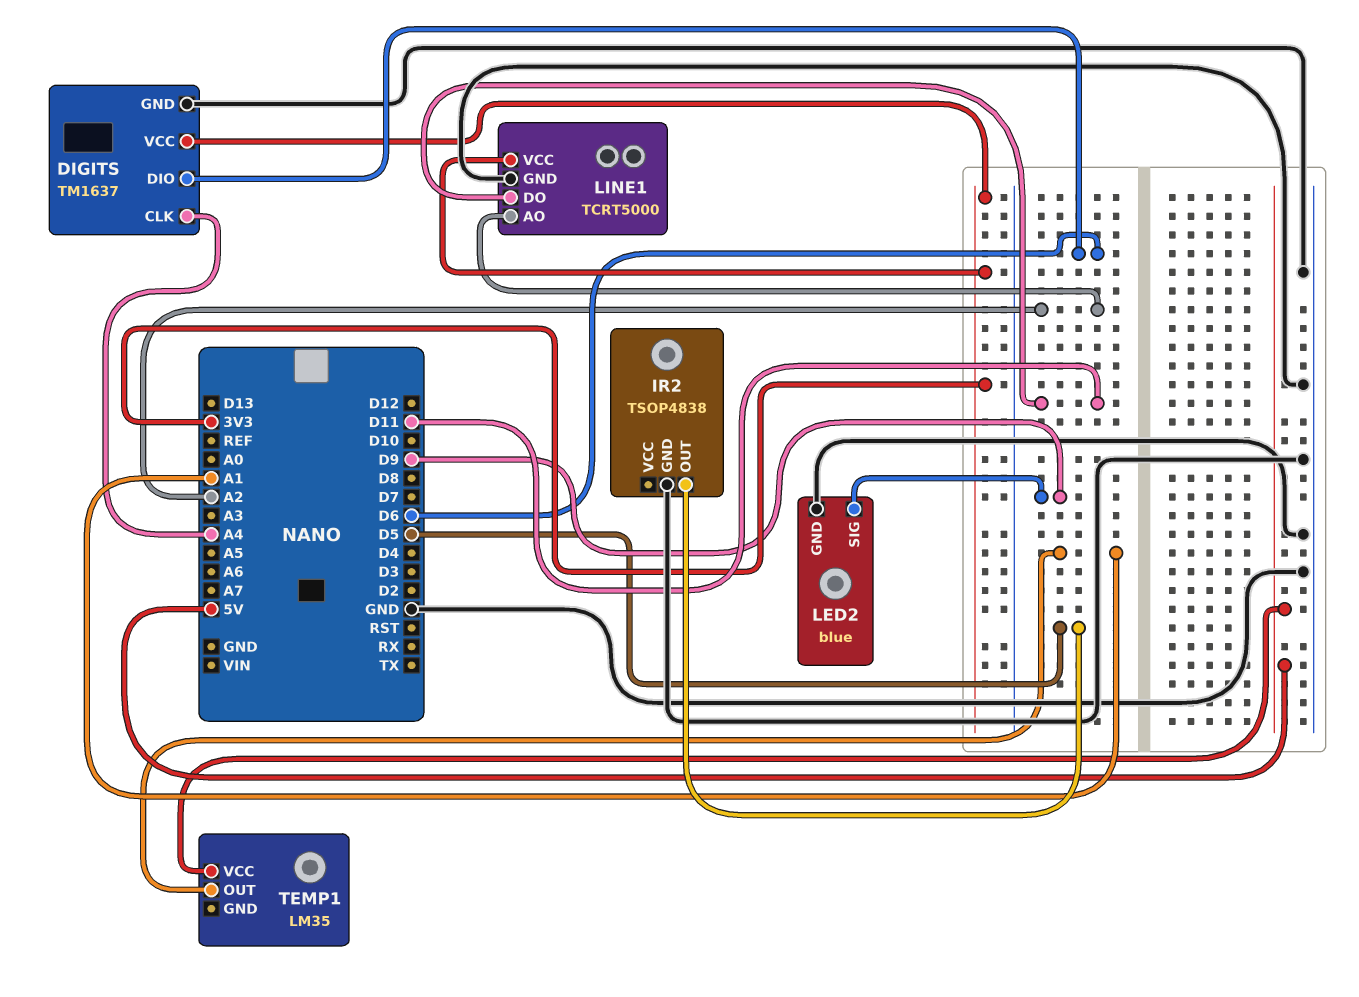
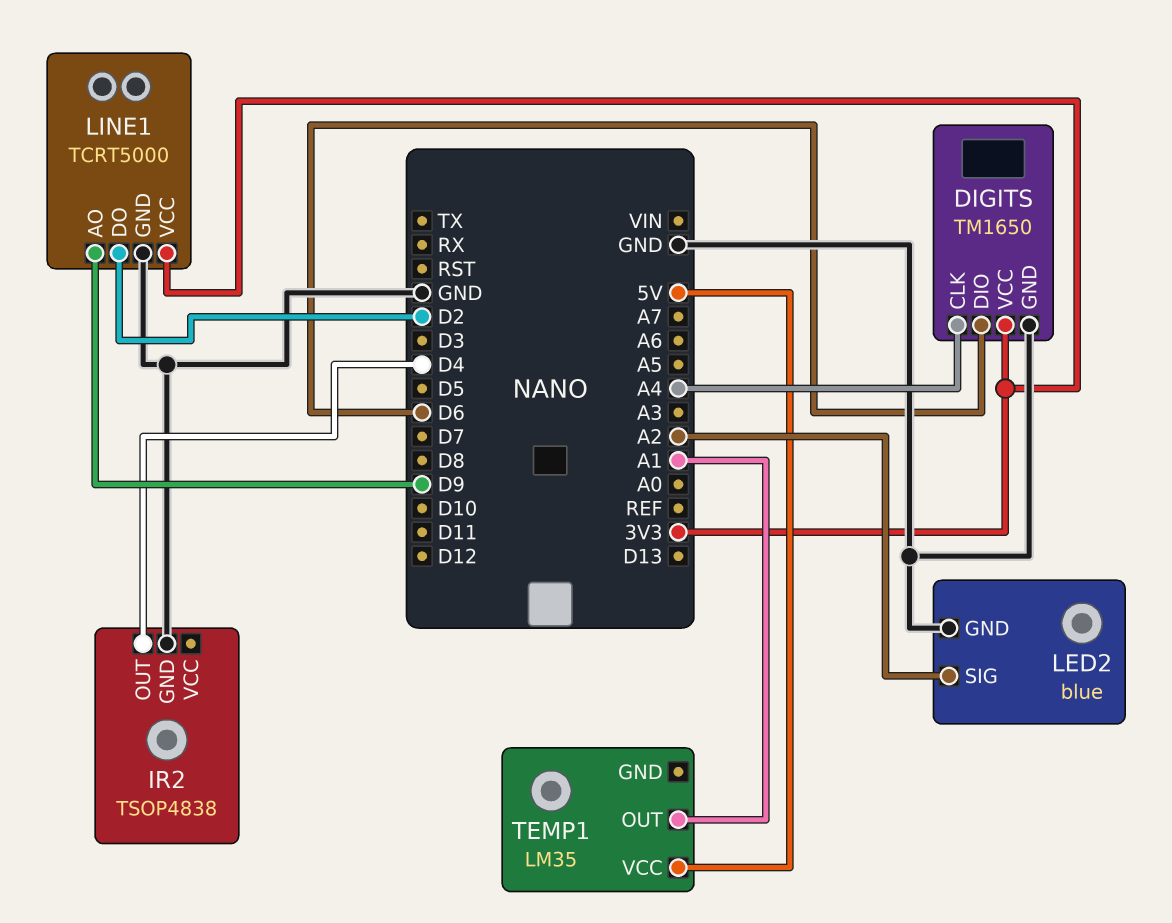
DIGITS: TM1637 -> TM1650
IR2 pin OUT: D5 -> D4
LED2 pin SIG: D9 -> A2
LINE1 pin AO: A2 -> D9
LINE1 pin DO: D11 -> D2

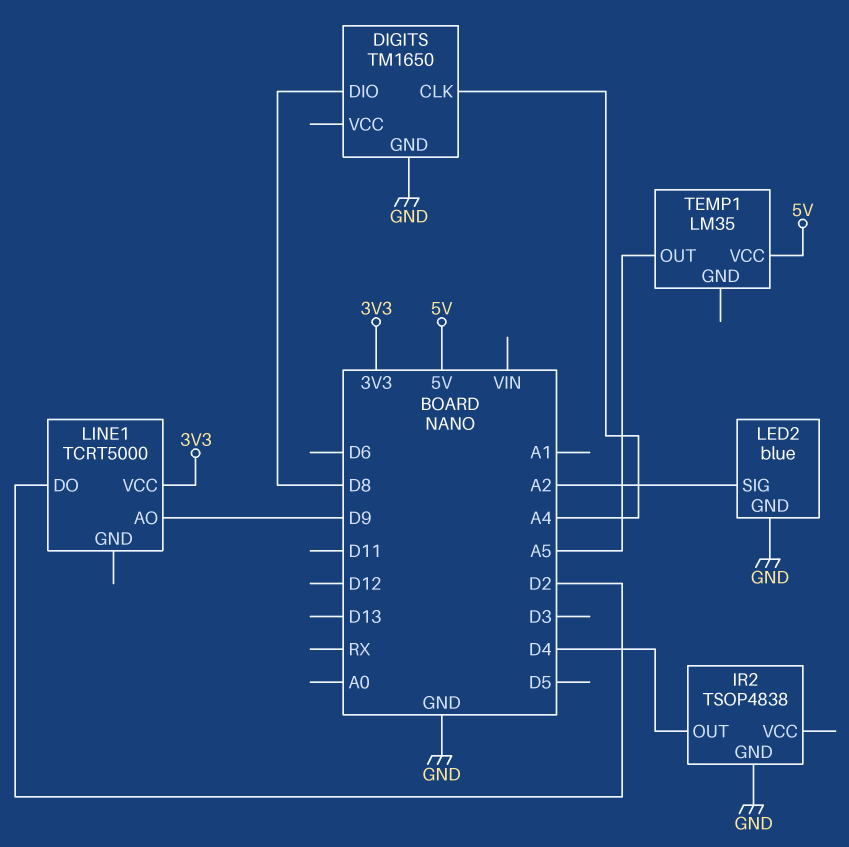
DIGITS pin DIO: D6 -> D8
DIGITS pin VCC: 3V3 -> none
LINE1 pin GND: GND -> none
TEMP1 pin OUT: A1 -> A5

